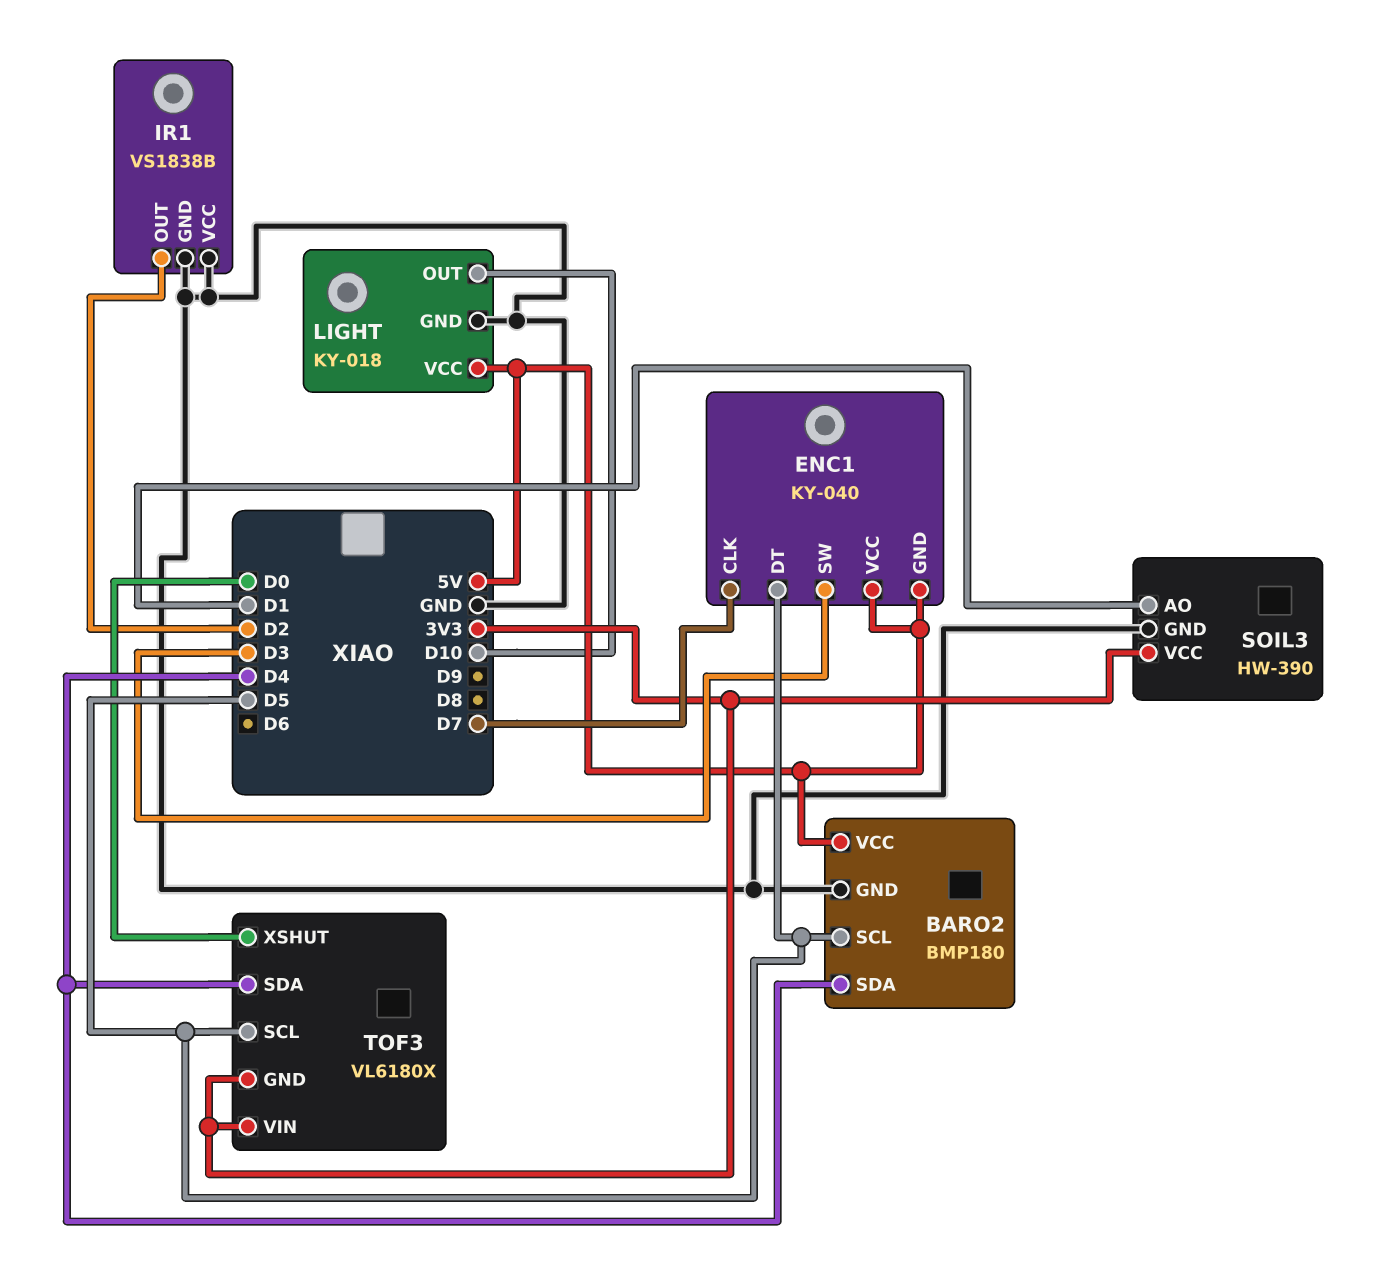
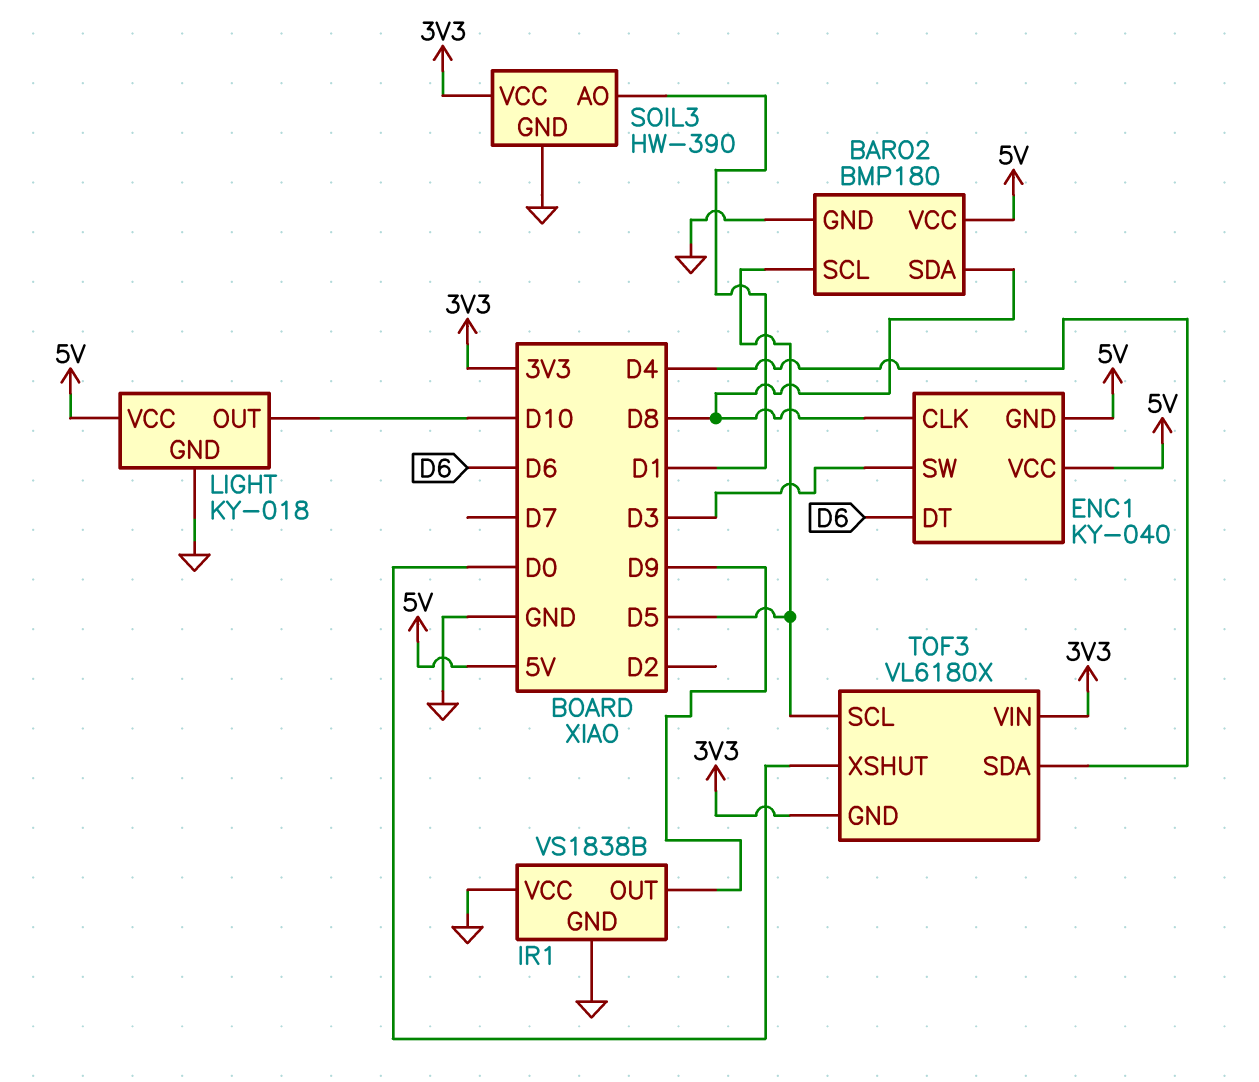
BARO2 pin SDA: D4 -> D8
ENC1 pin CLK: D7 -> D8
ENC1 pin DT: D5 -> D6
IR1 pin OUT: D2 -> D9

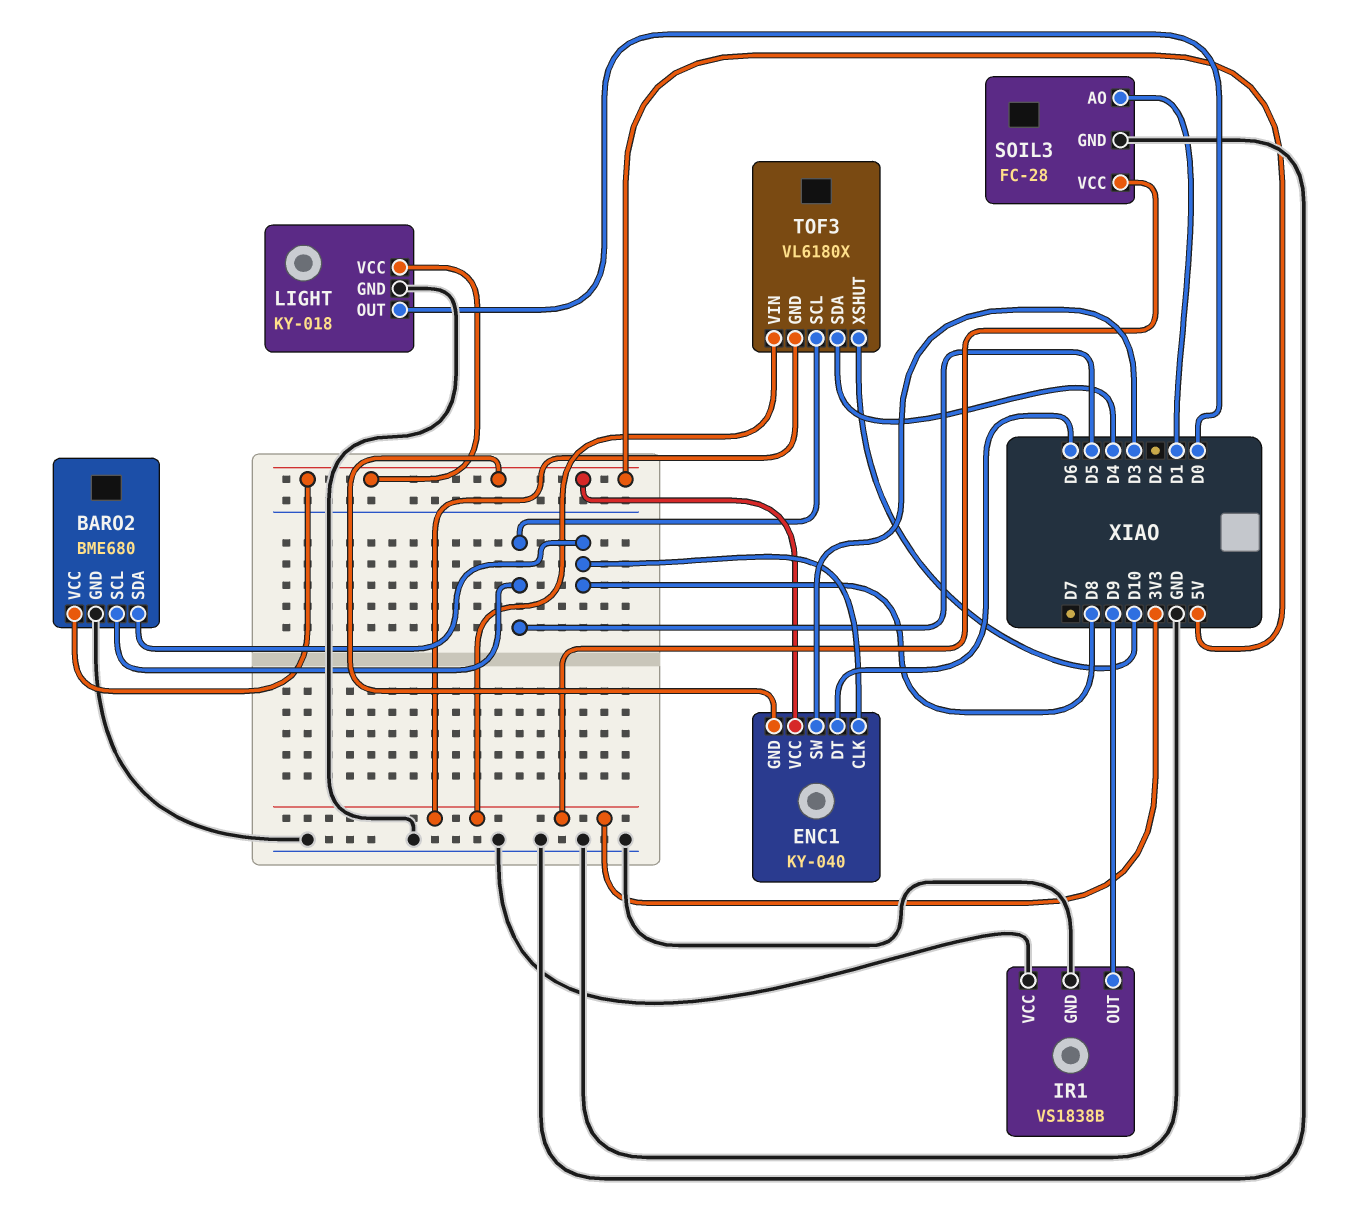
BARO2: BMP180 -> BME680
LIGHT pin OUT: D10 -> D0
SOIL3: HW-390 -> FC-28
TOF3 pin XSHUT: D0 -> D10

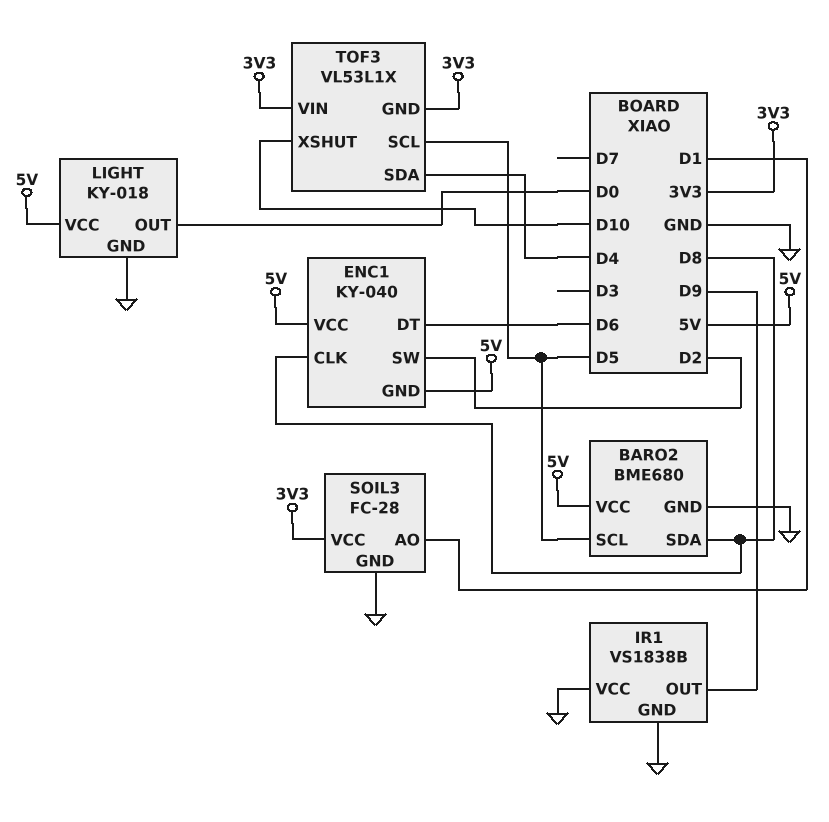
ENC1 pin SW: D3 -> D2
TOF3: VL6180X -> VL53L1X

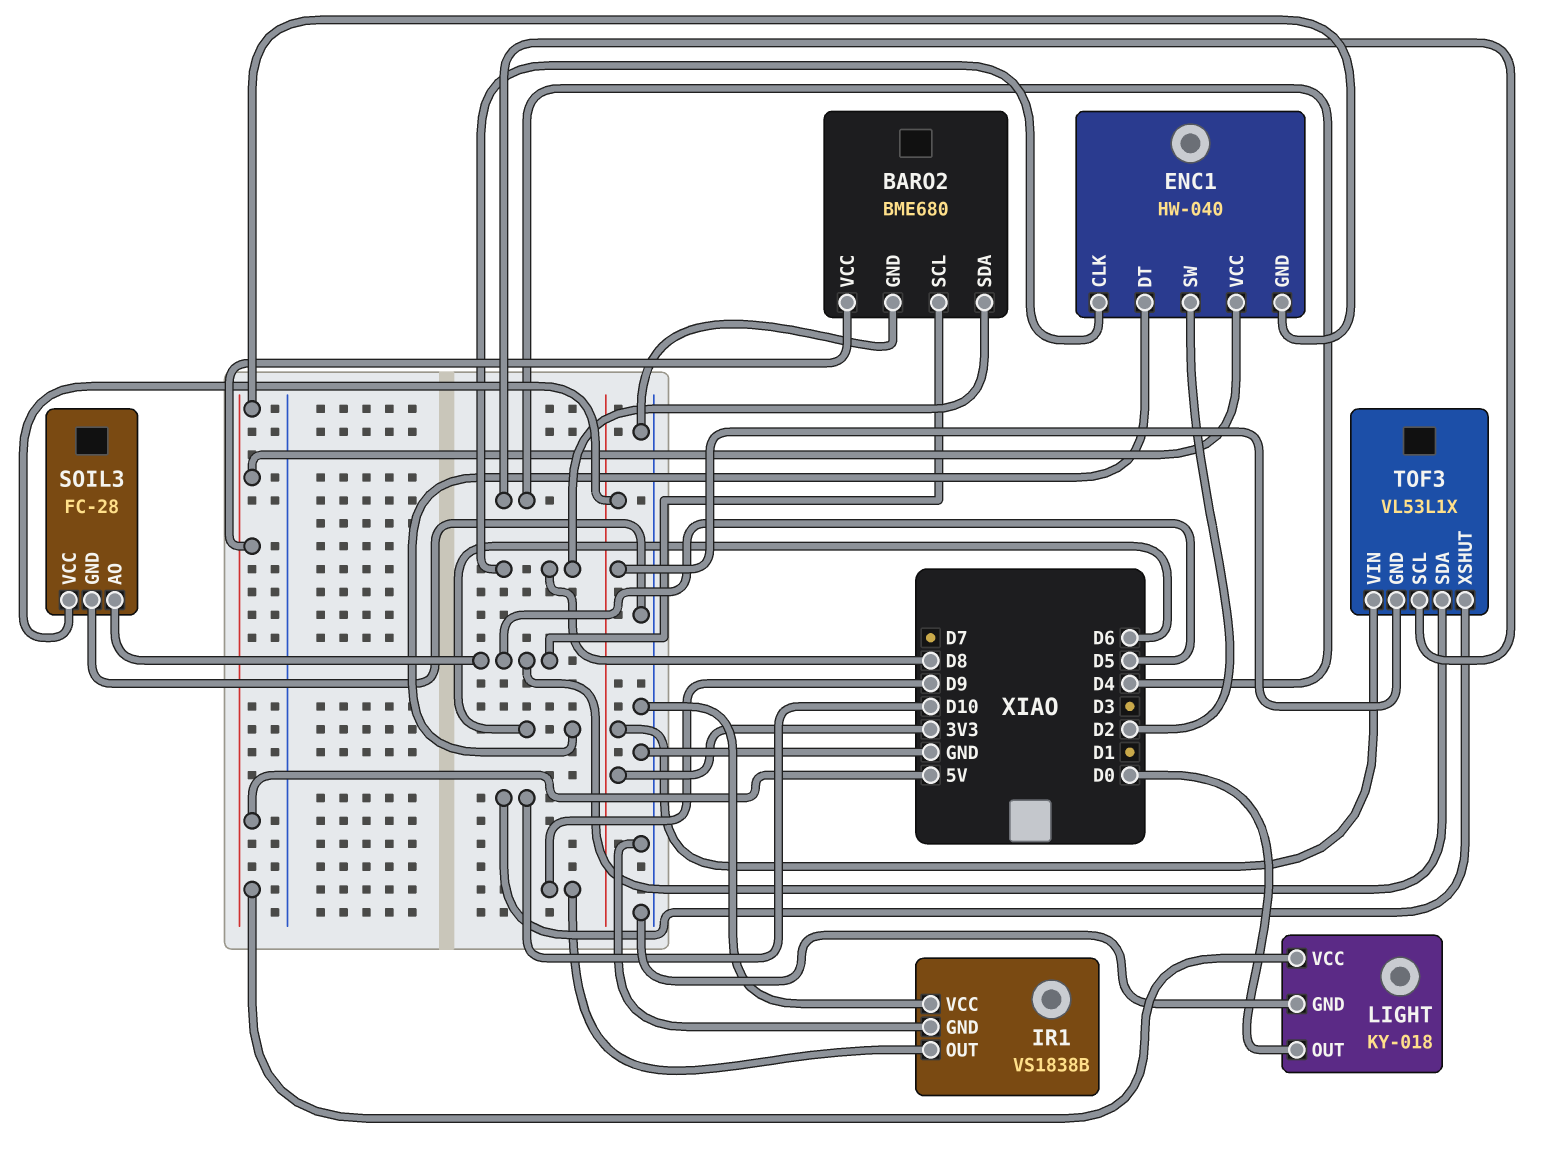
ENC1: KY-040 -> HW-040
SOIL3 pin AO: D1 -> D5
TOF3 pin SCL: D5 -> D4
TOF3 pin SDA: D4 -> D5

